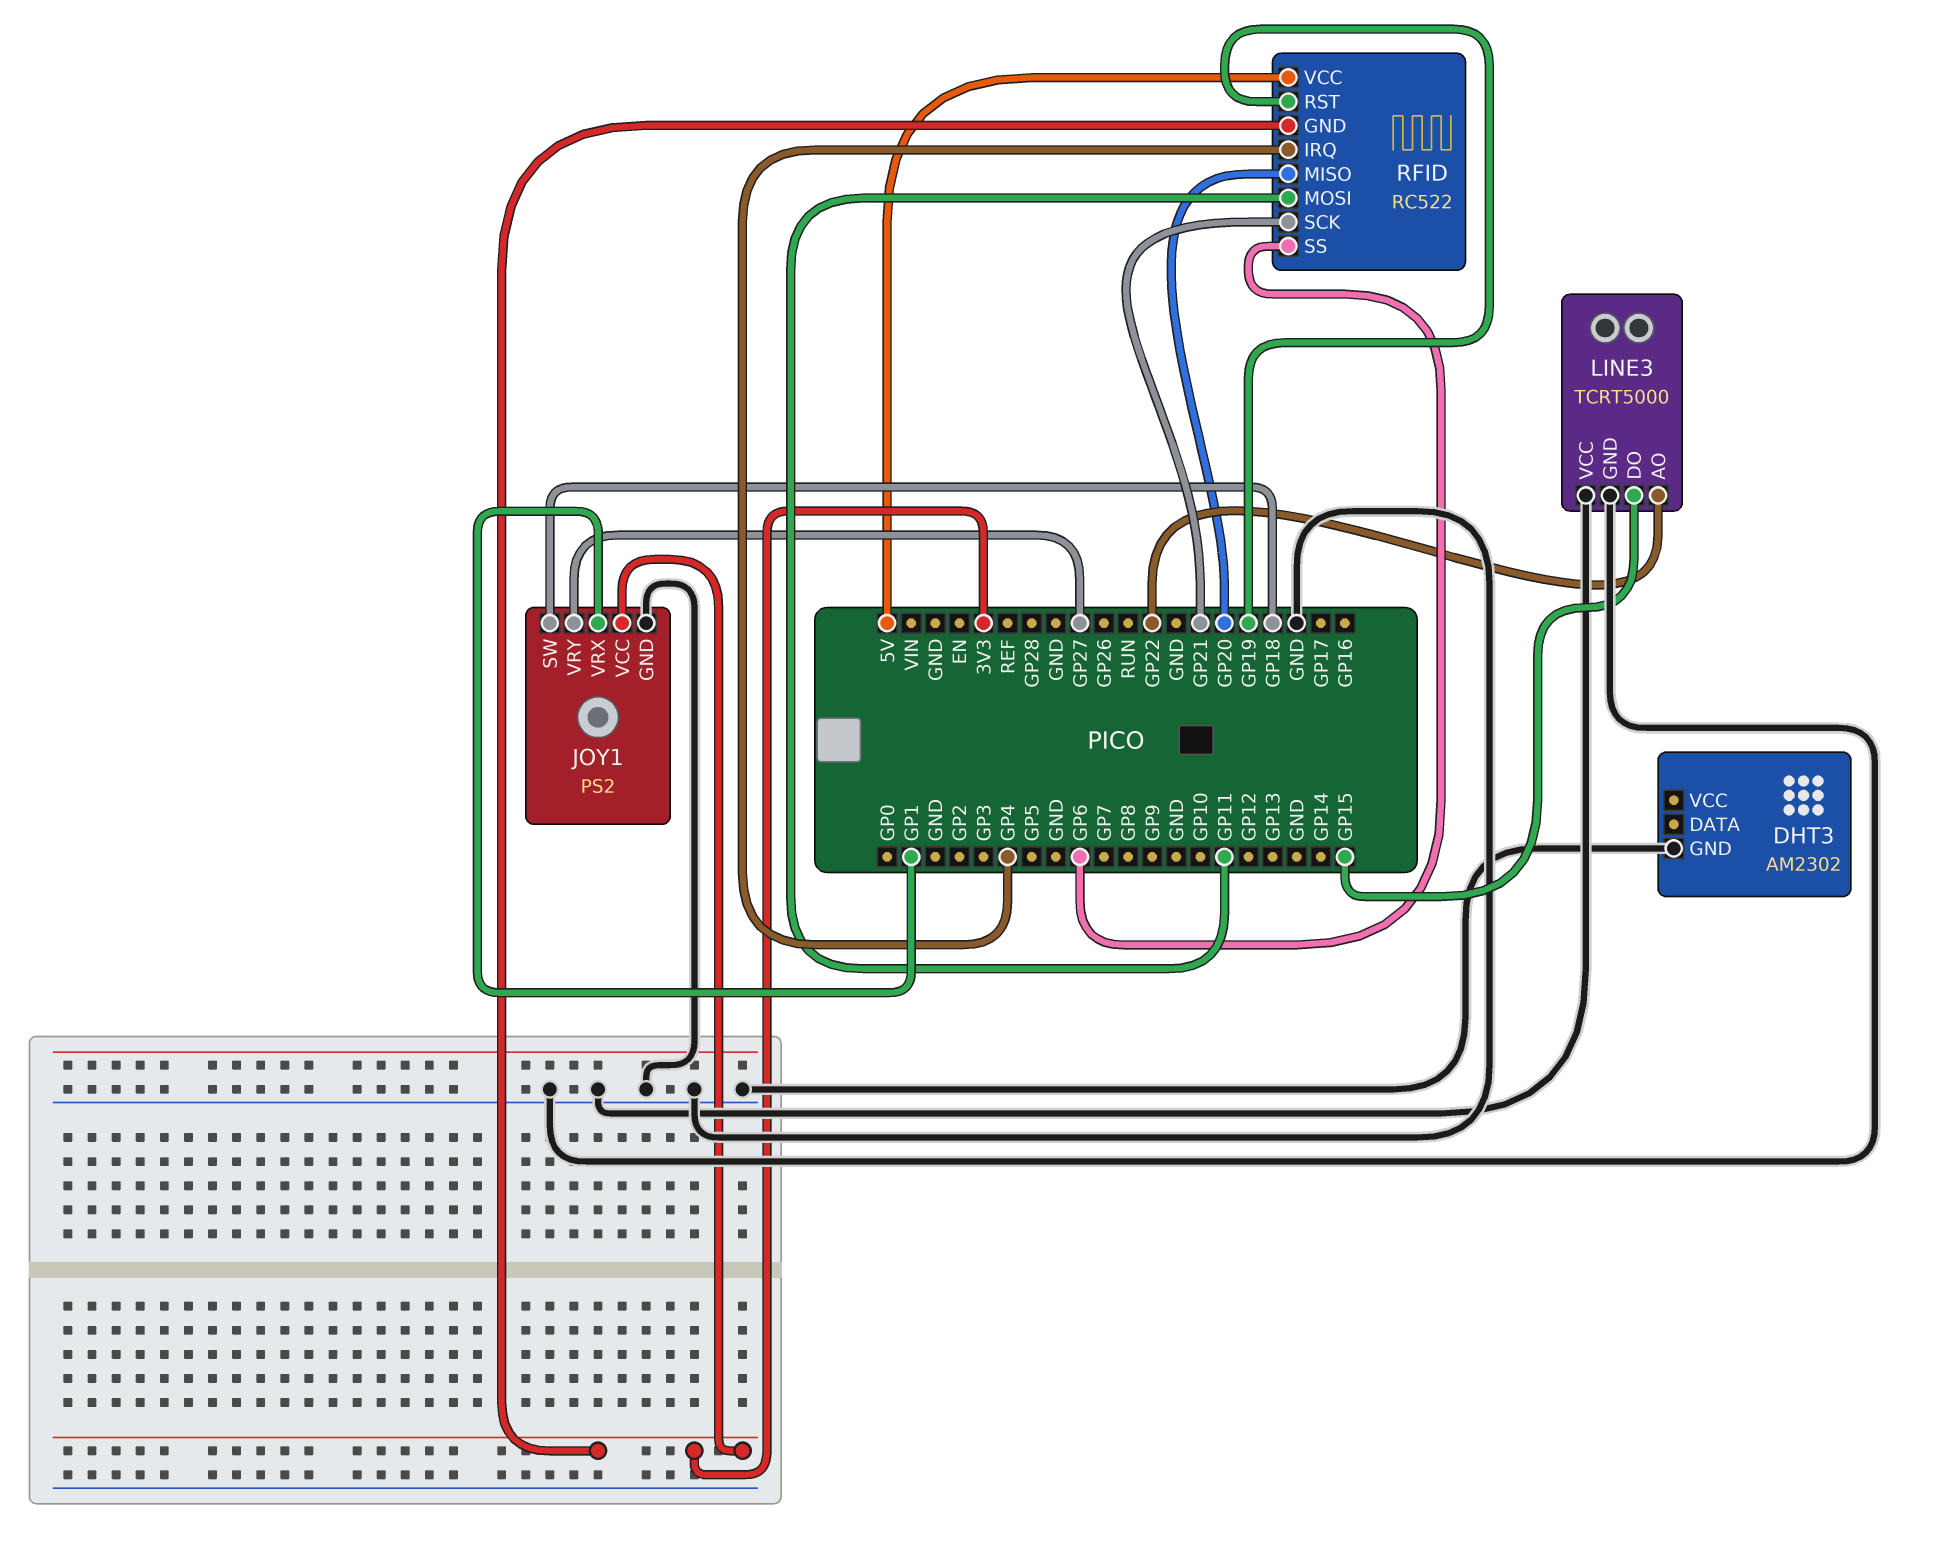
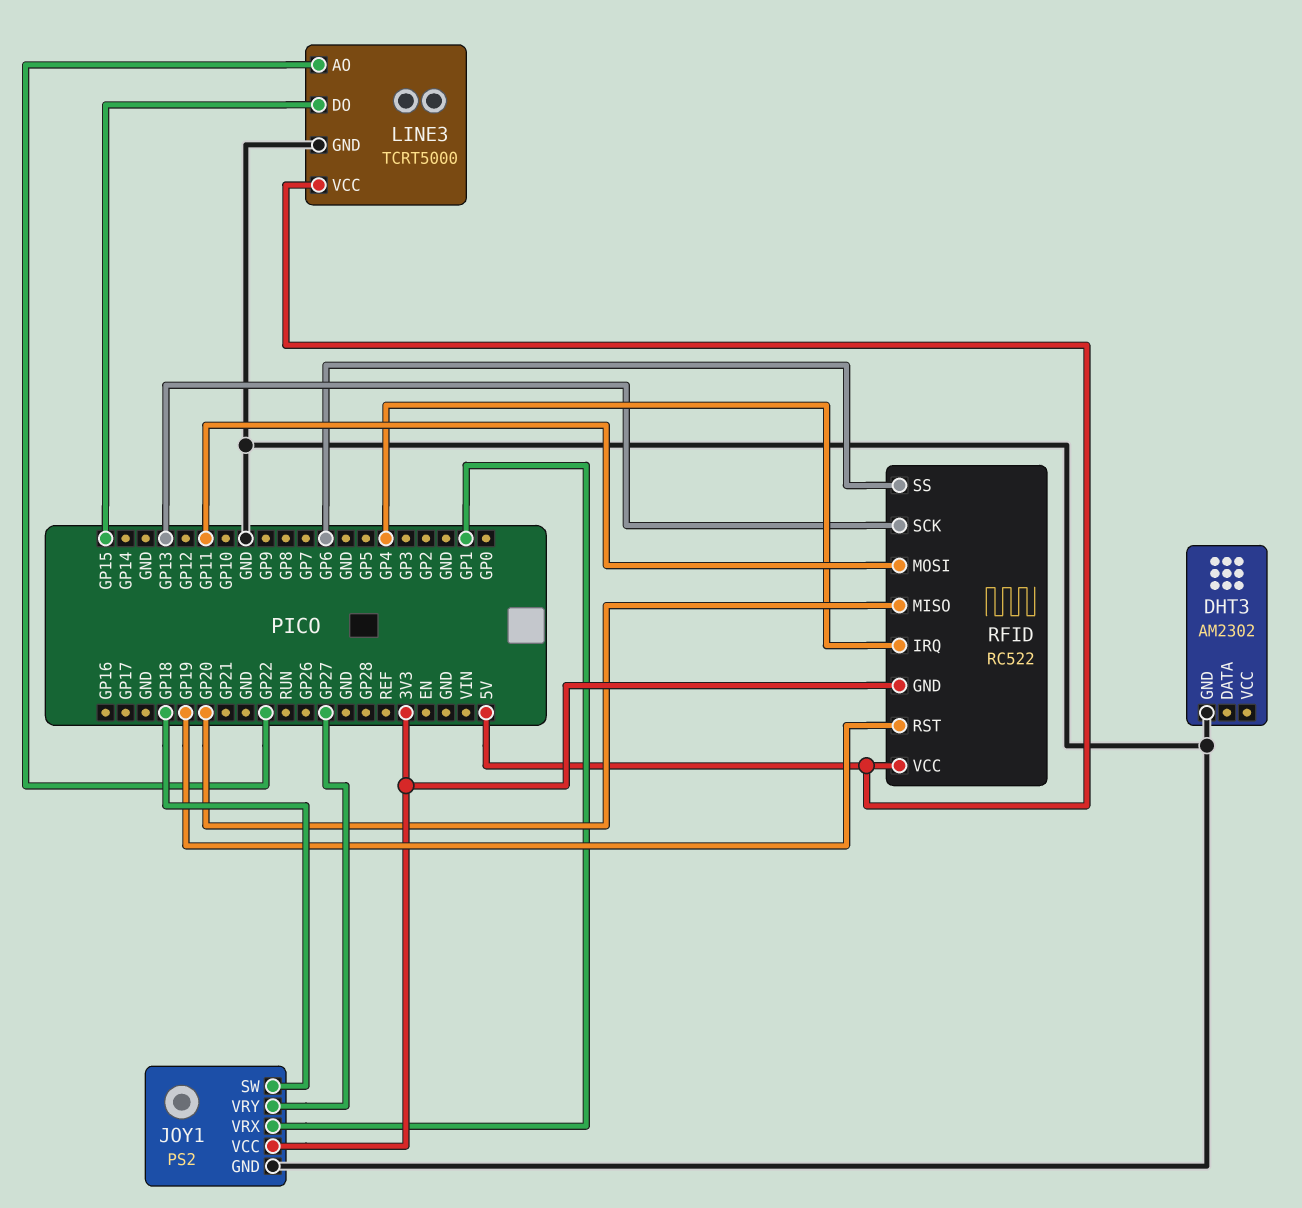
LINE3 pin VCC: GND -> 5V
RFID pin SCK: GP21 -> GP13

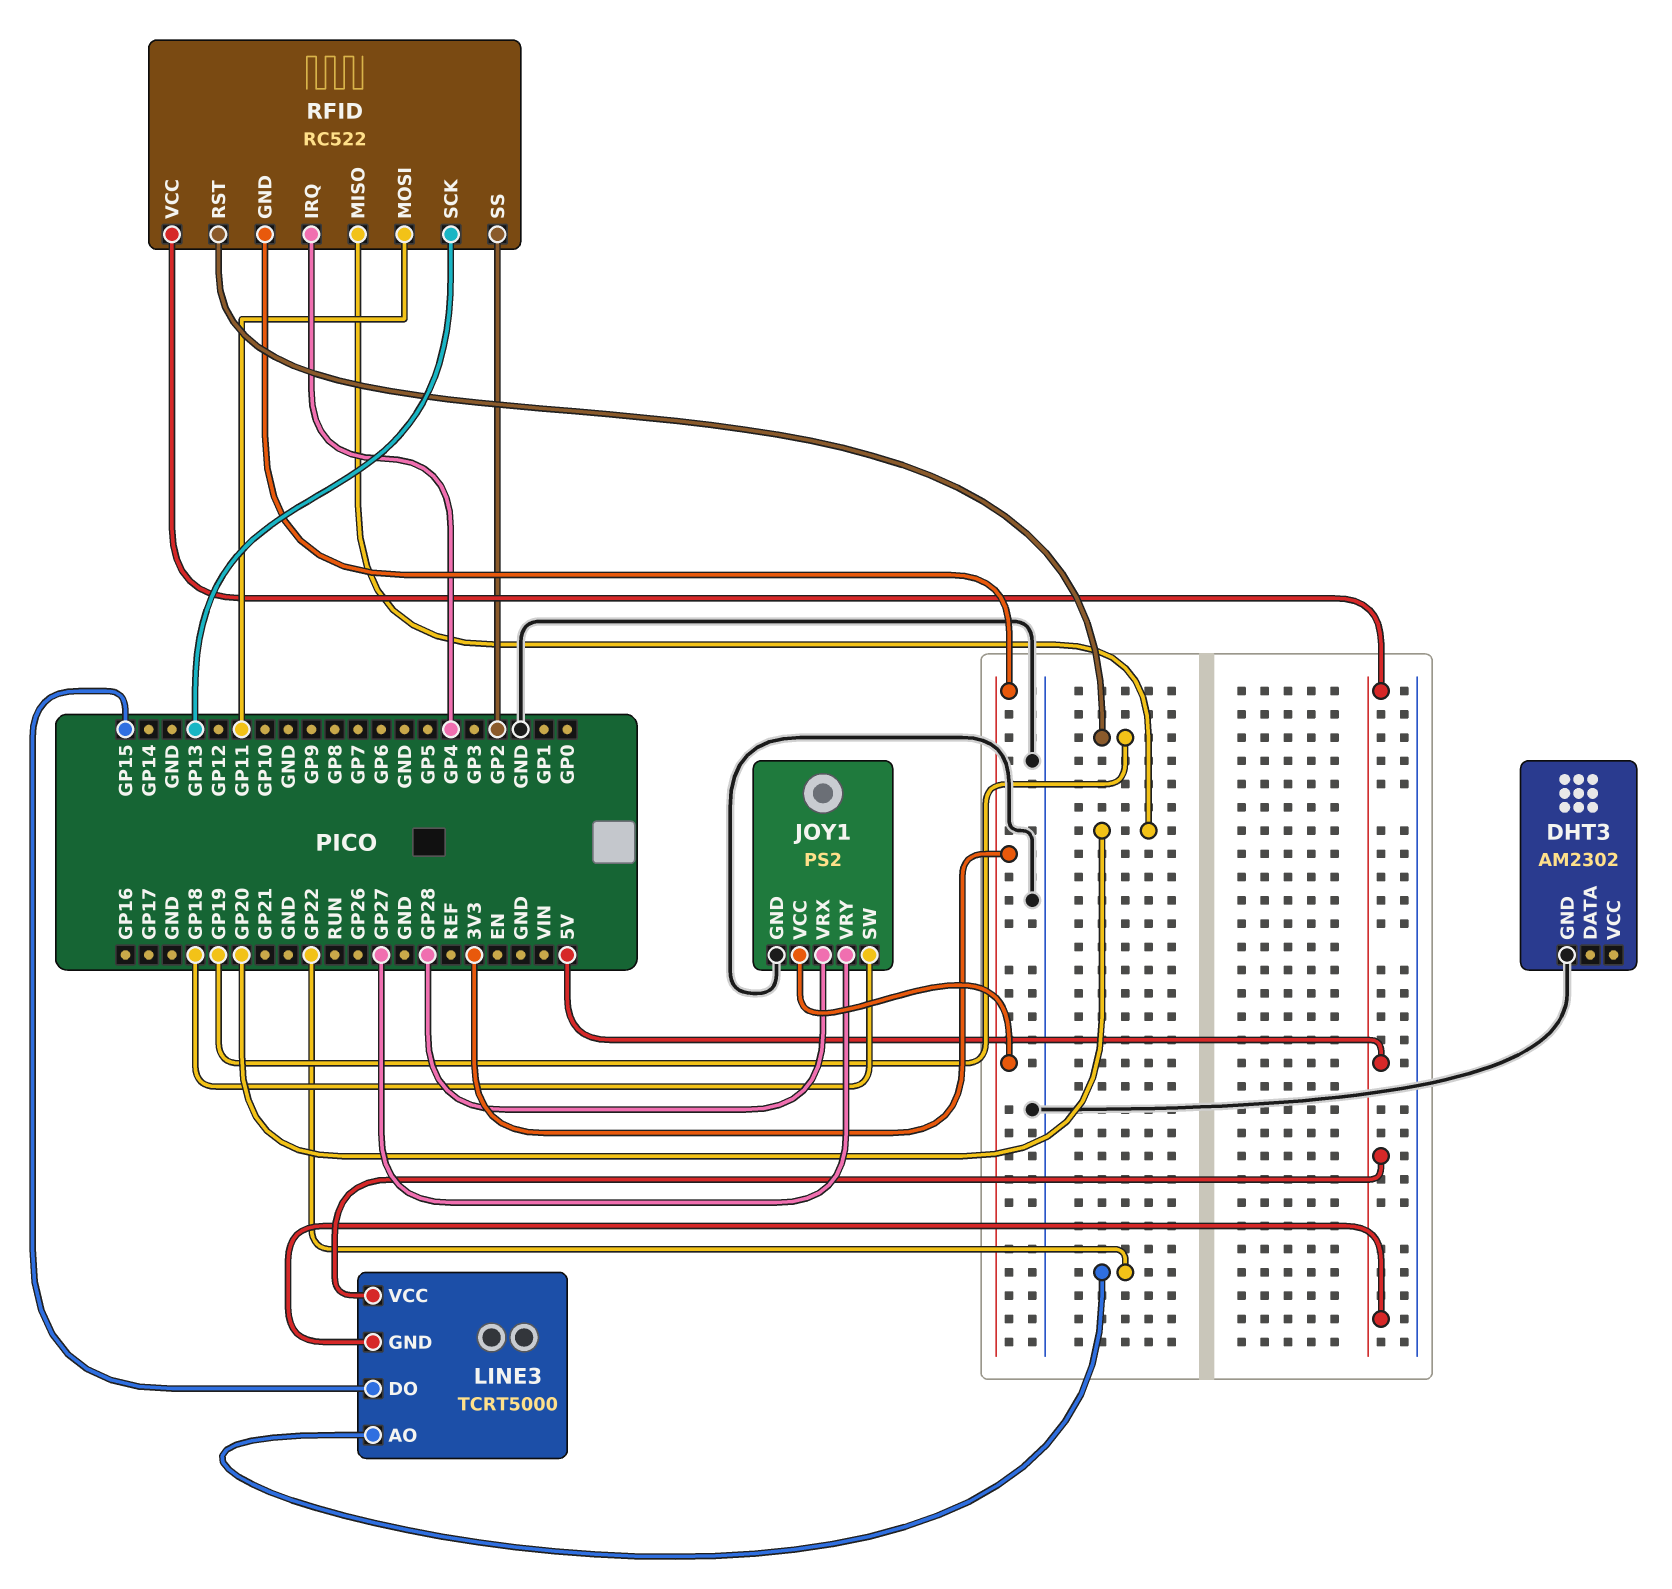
JOY1 pin VRX: GP1 -> GP28
LINE3 pin GND: GND -> 5V
RFID pin SS: GP6 -> GP2

